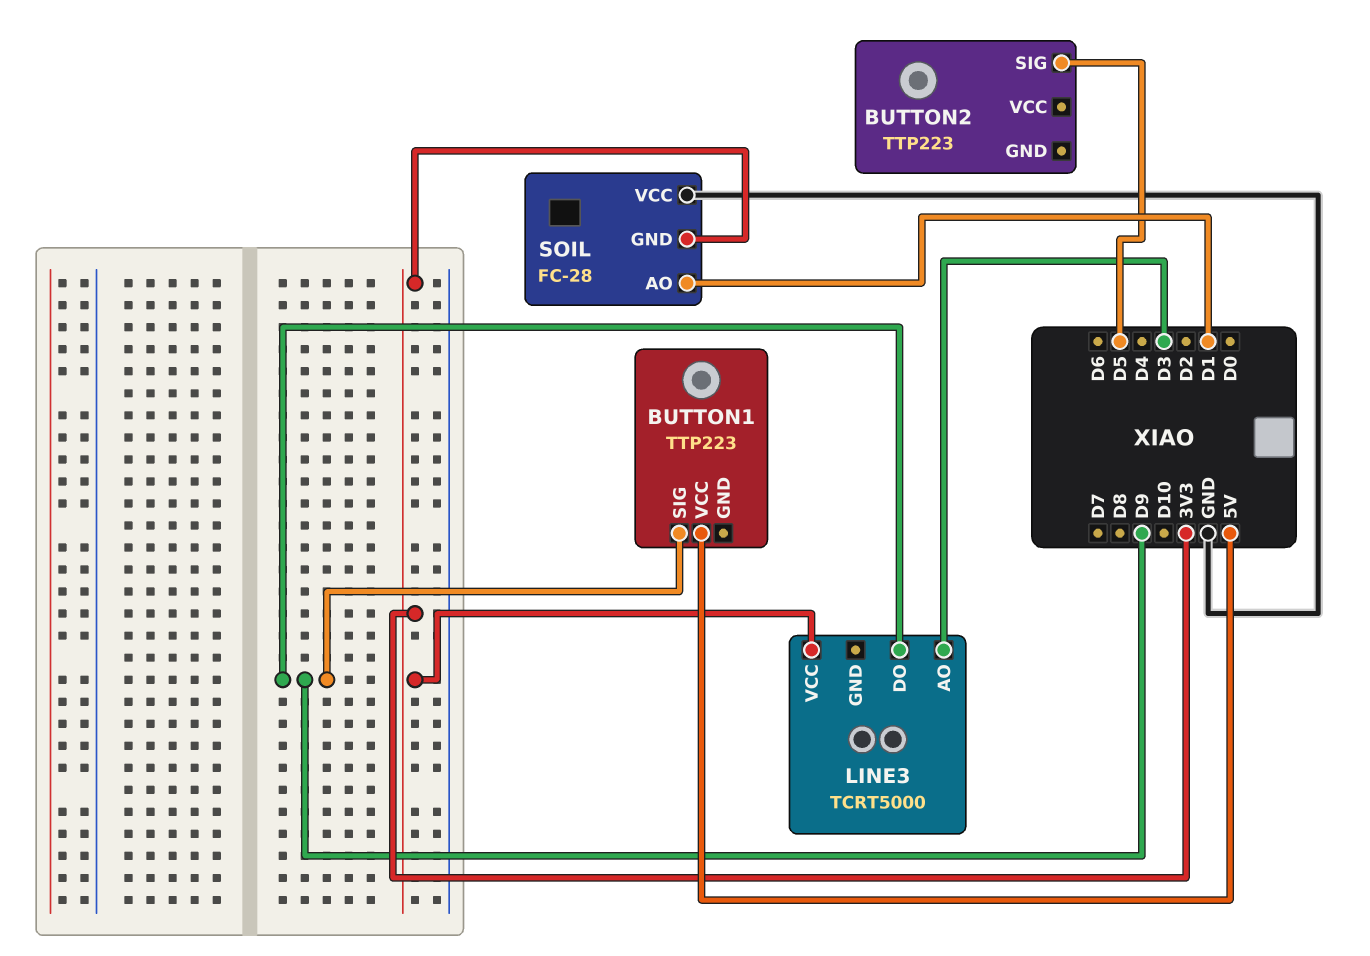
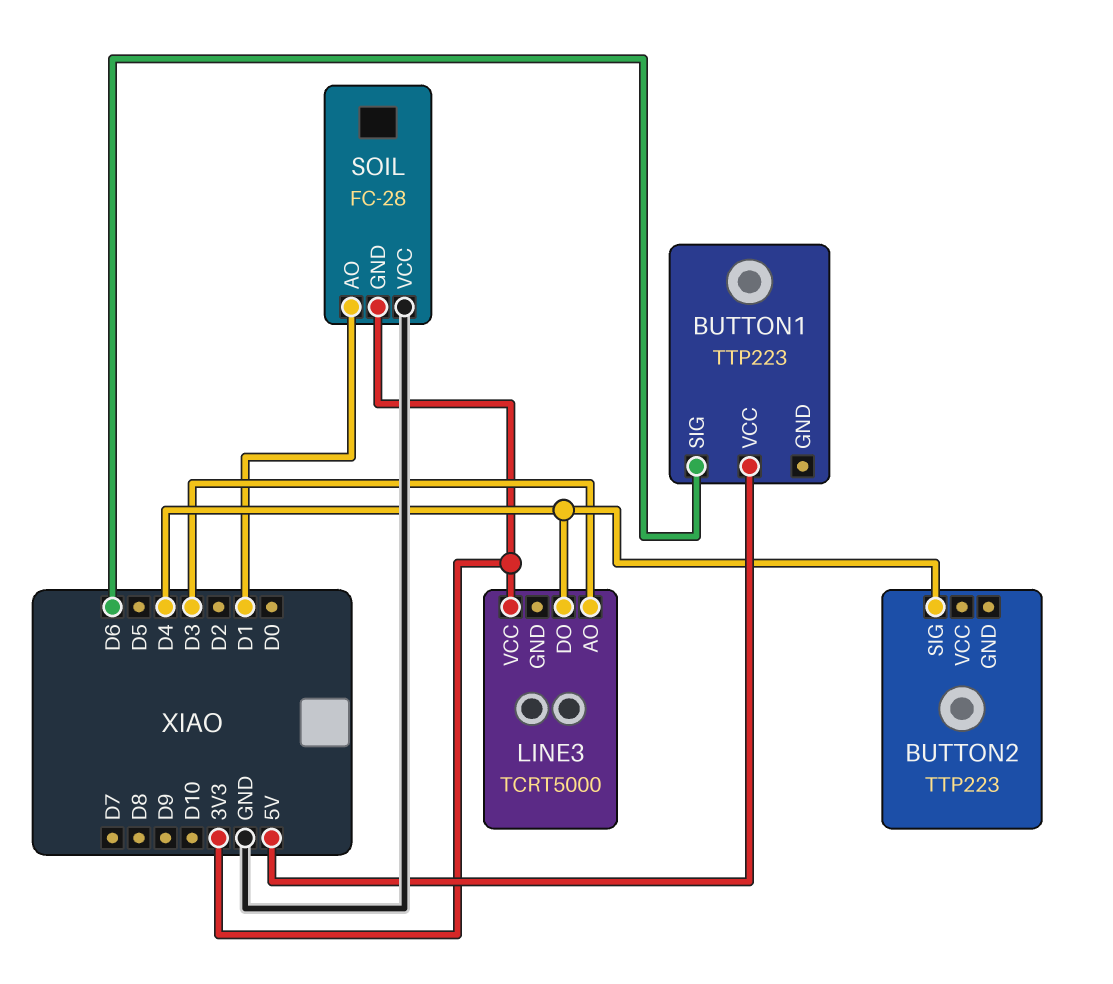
BUTTON1 pin SIG: D9 -> D6
BUTTON2 pin SIG: D5 -> D4
LINE3 pin DO: D9 -> D4

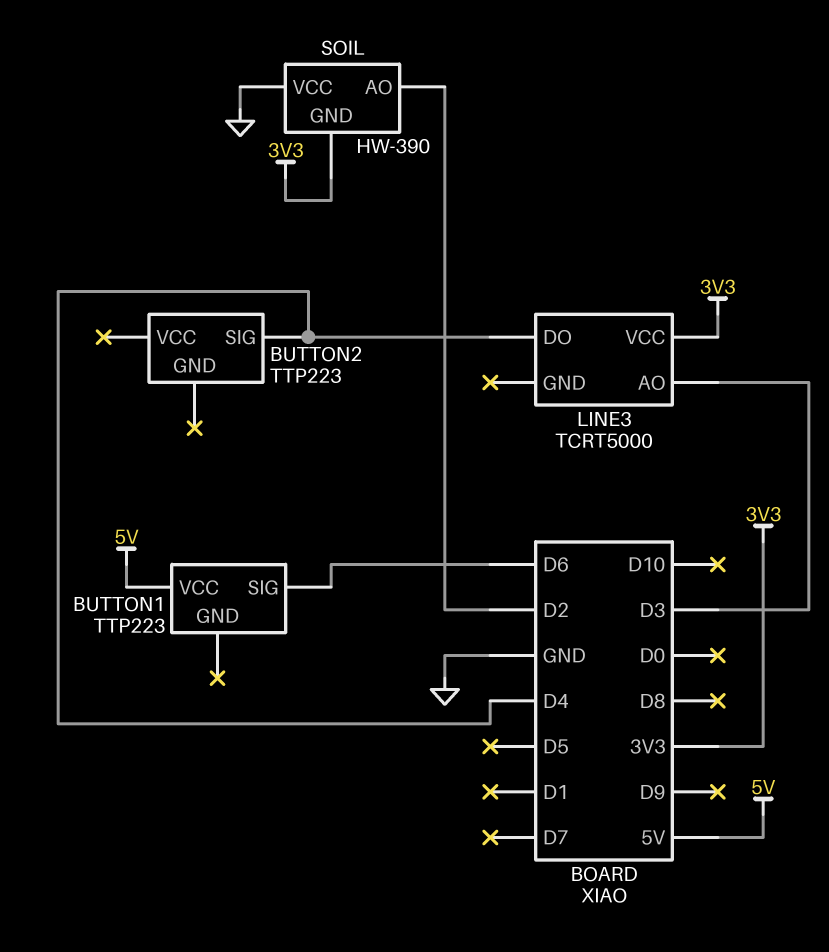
SOIL: FC-28 -> HW-390
SOIL pin AO: D1 -> D2

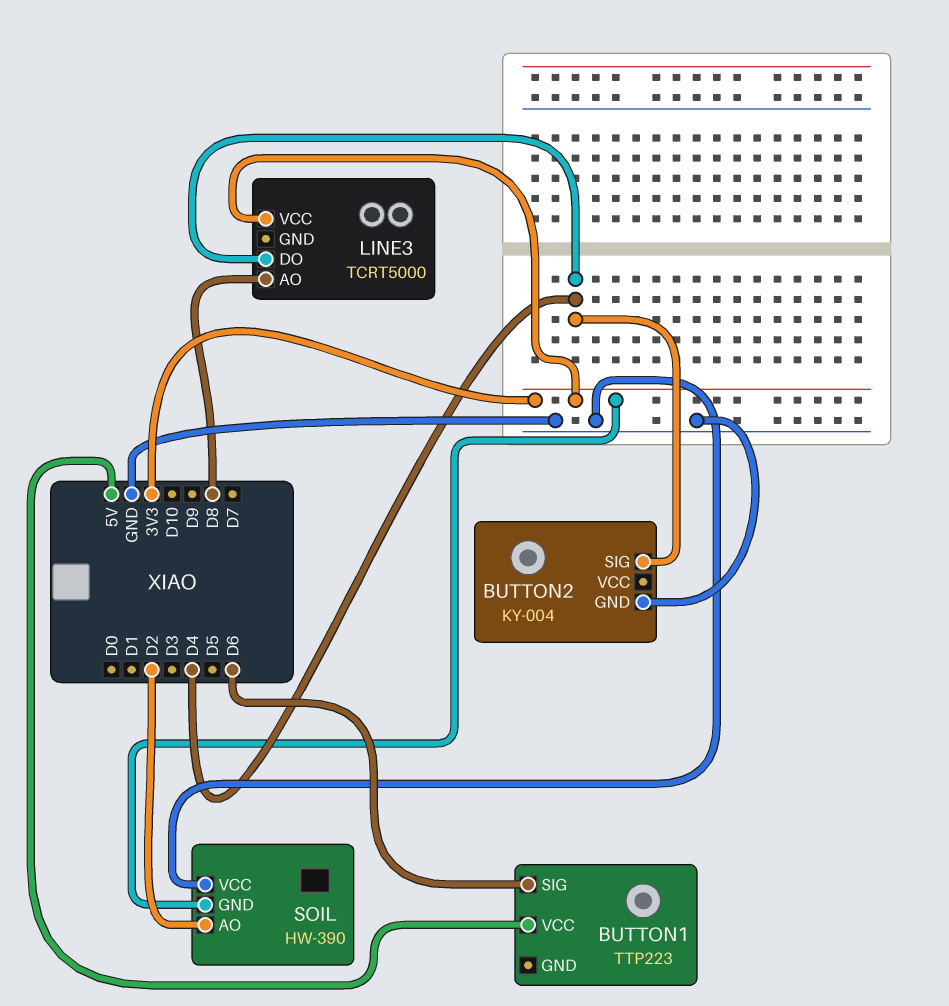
BUTTON2: TTP223 -> KY-004
BUTTON2 pin GND: none -> GND
LINE3 pin AO: D3 -> D8

